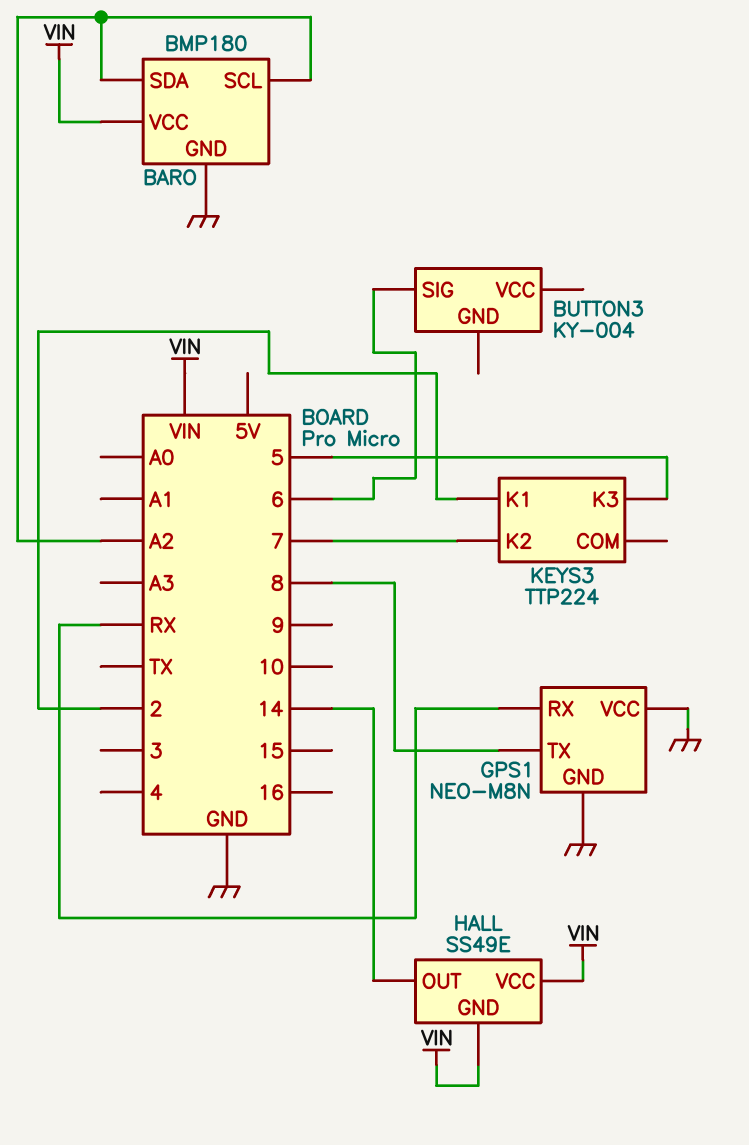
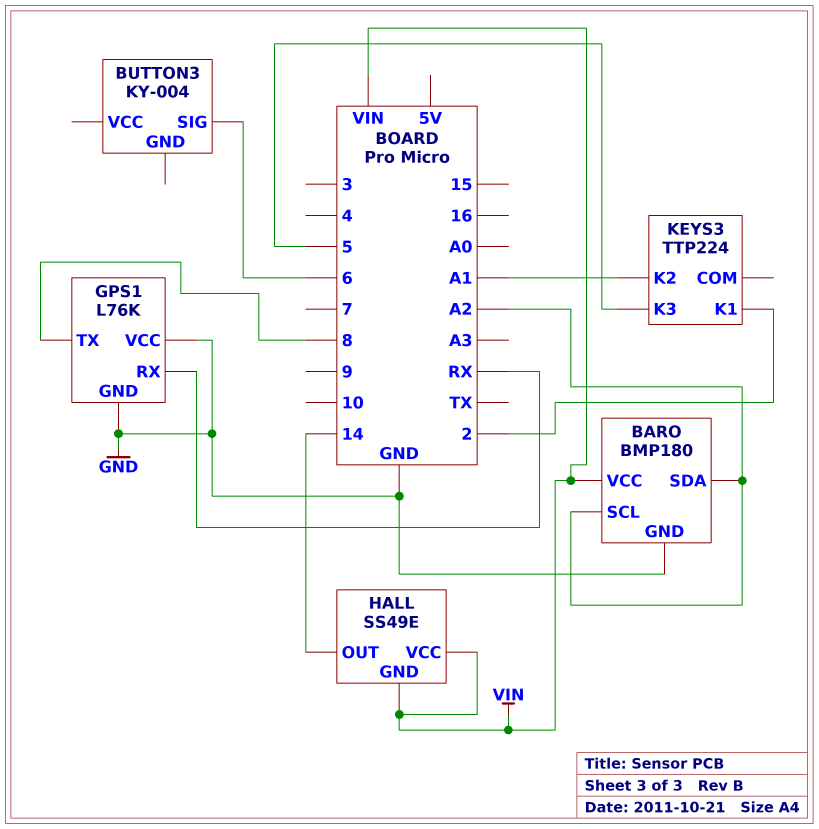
GPS1: NEO-M8N -> L76K
KEYS3 pin K2: 7 -> A1

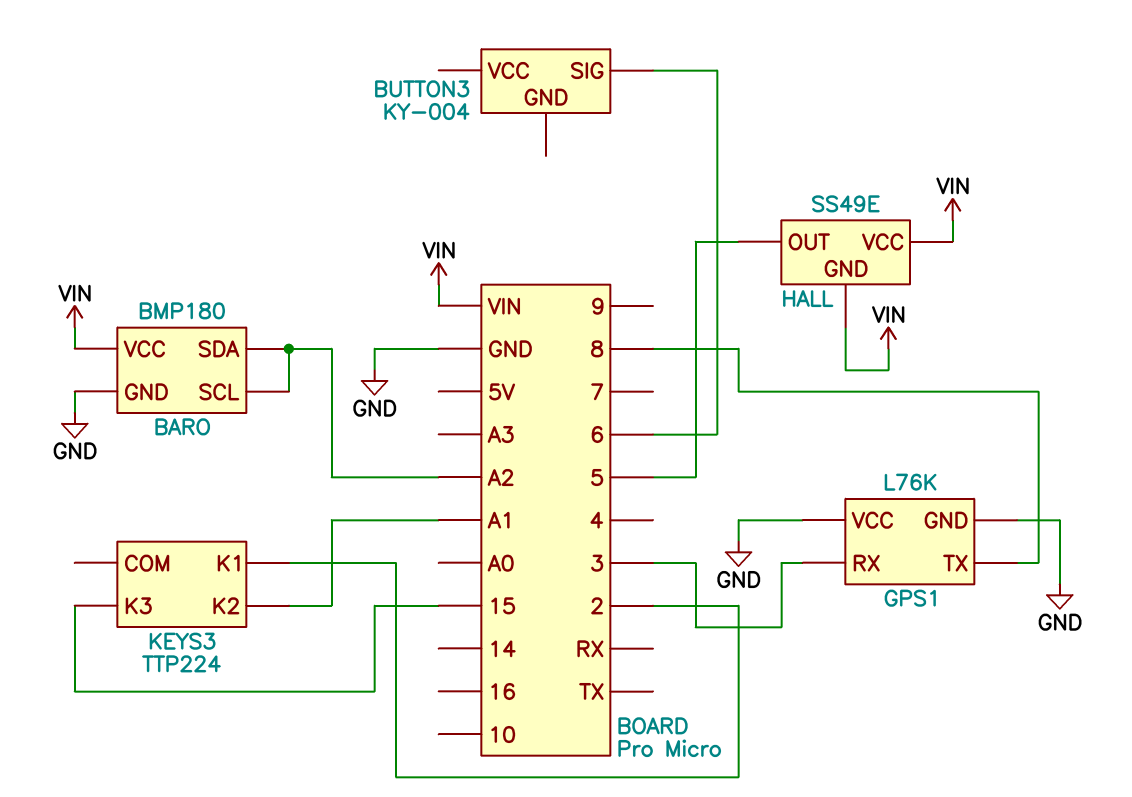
GPS1 pin RX: RX -> 3
HALL pin OUT: 14 -> 5
KEYS3 pin K3: 5 -> 15

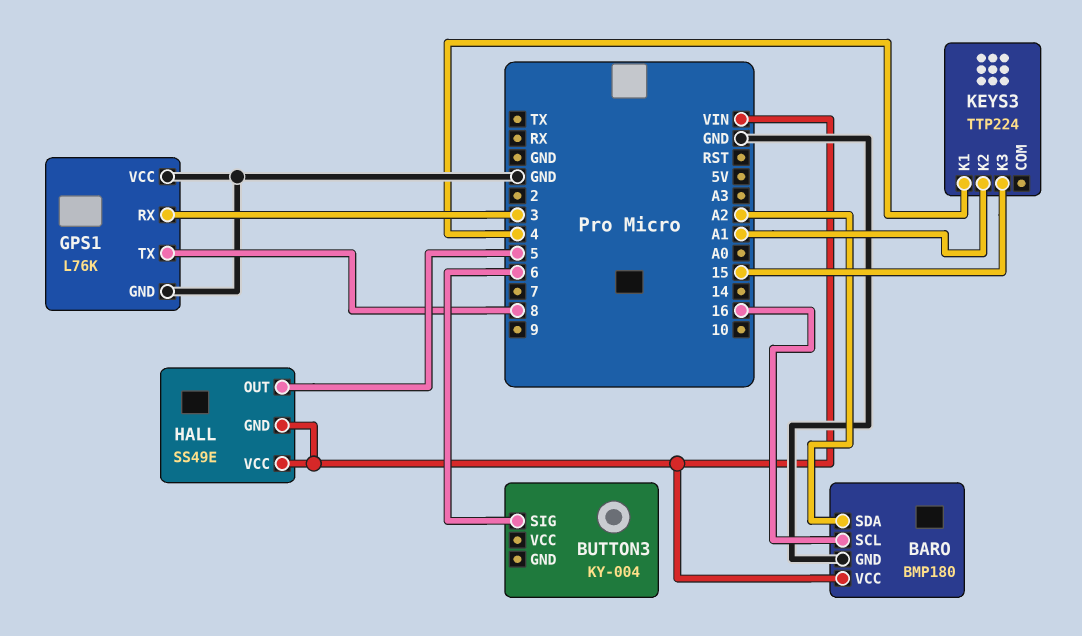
BARO pin SCL: A2 -> 16
KEYS3 pin K1: 2 -> 4

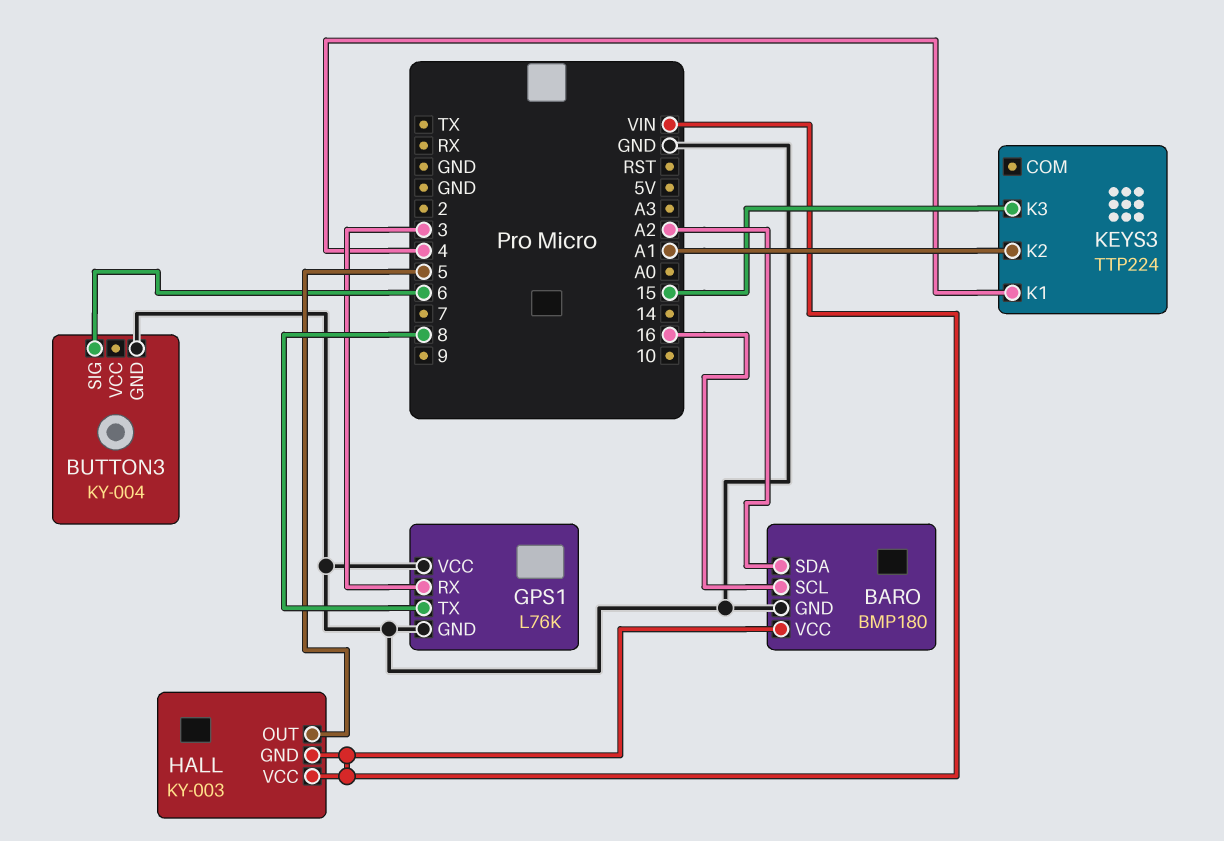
BUTTON3 pin GND: none -> GND
HALL: SS49E -> KY-003

